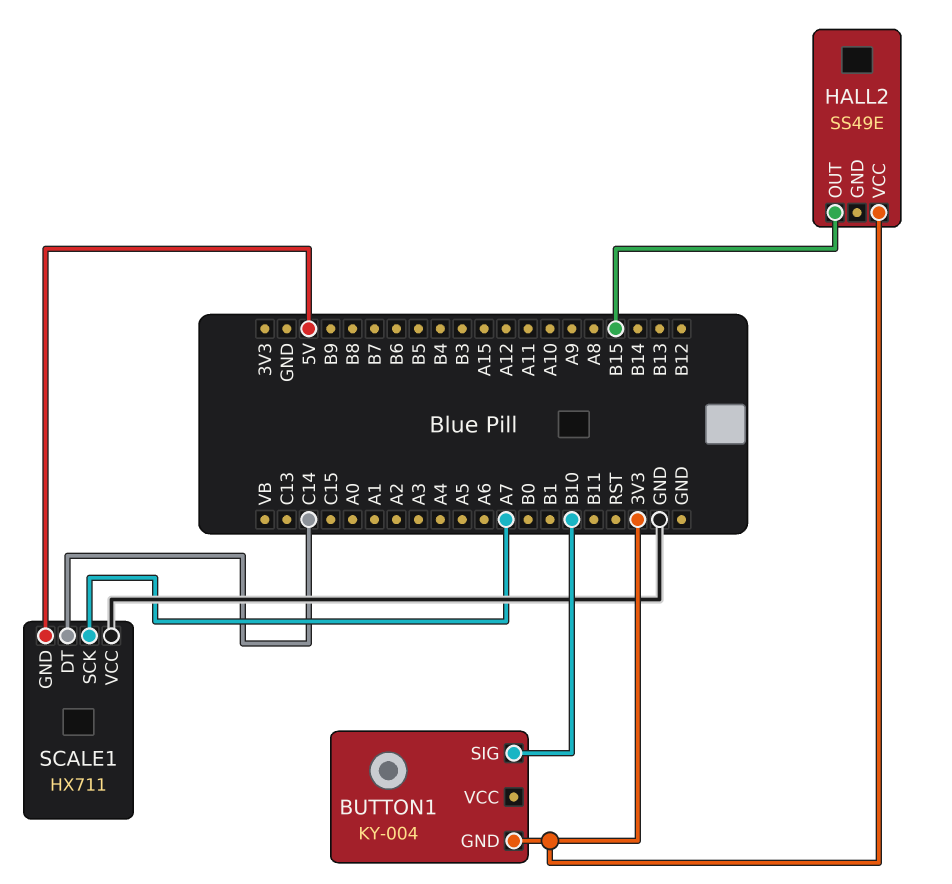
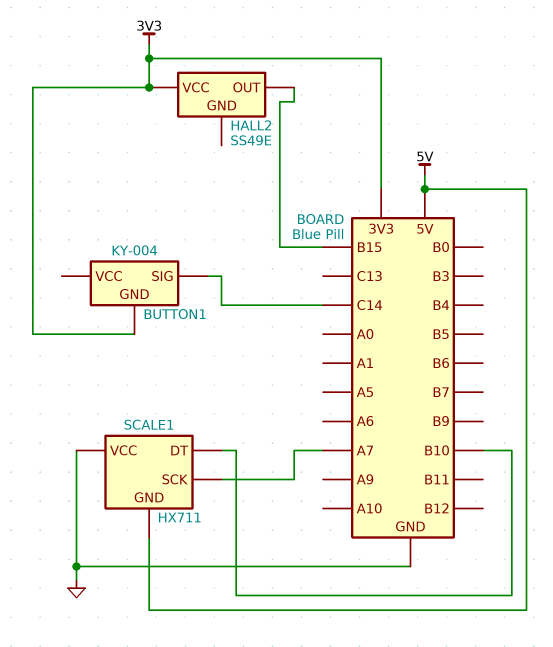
BUTTON1 pin SIG: B10 -> C14
SCALE1 pin DT: C14 -> B10

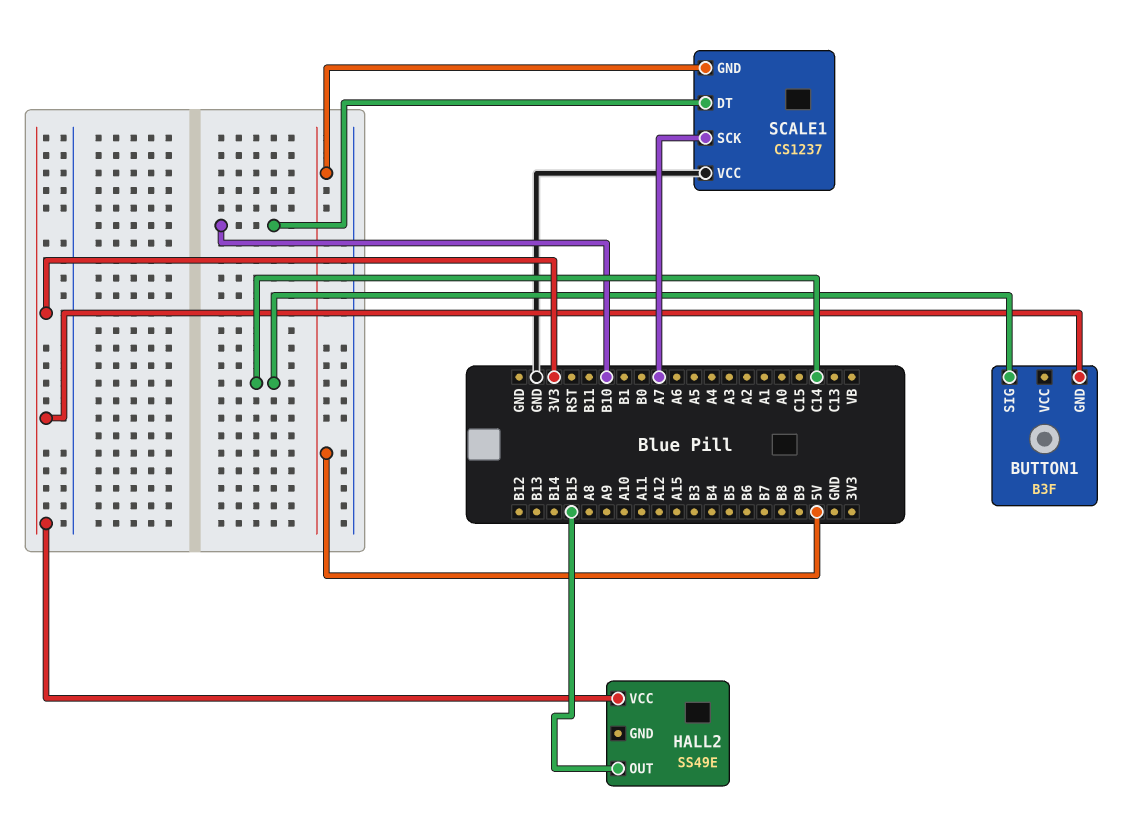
BUTTON1: KY-004 -> B3F
SCALE1: HX711 -> CS1237

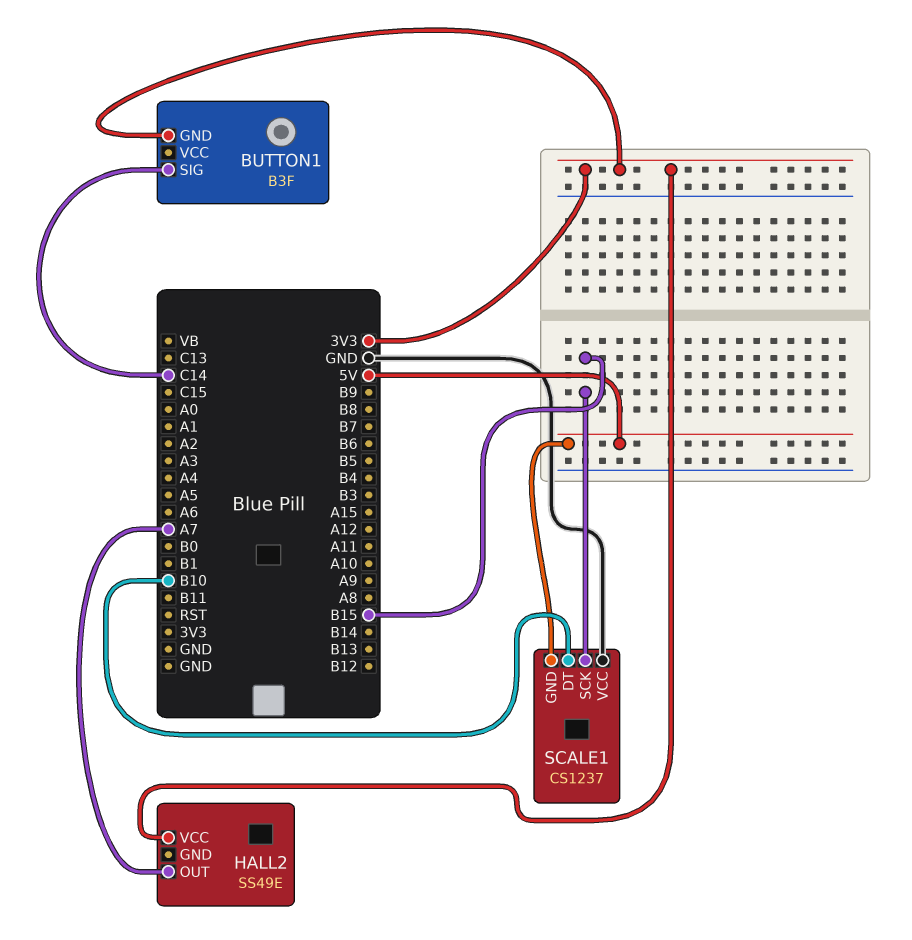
HALL2 pin OUT: B15 -> A7
SCALE1 pin SCK: A7 -> B15

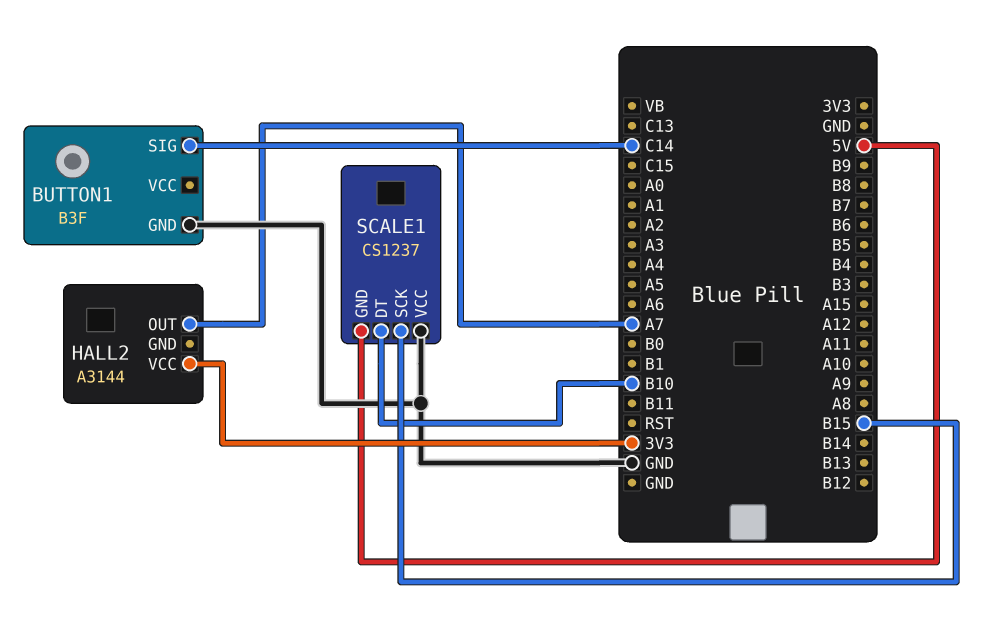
BUTTON1 pin GND: 3V3 -> GND
HALL2: SS49E -> A3144

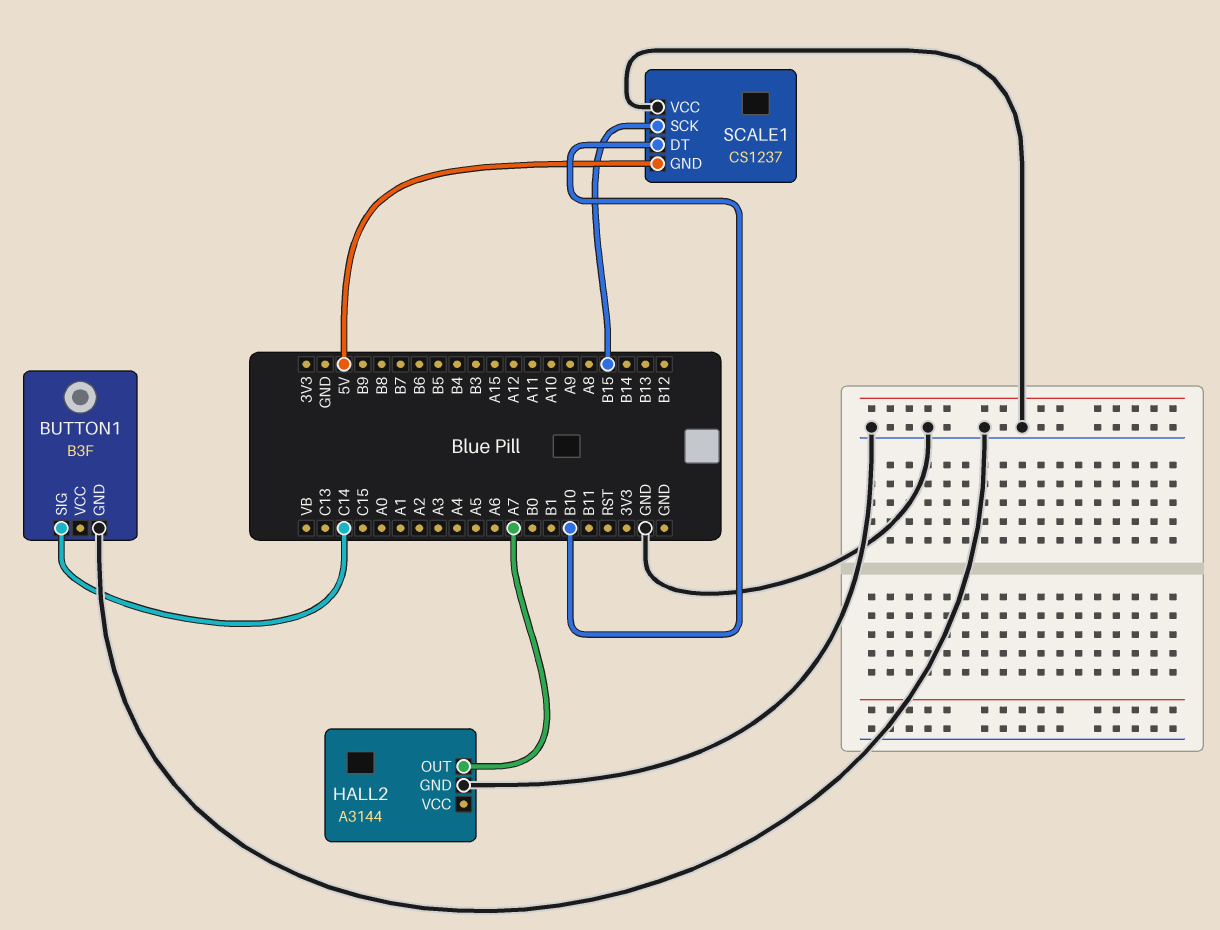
HALL2 pin GND: none -> GND
HALL2 pin VCC: 3V3 -> none

